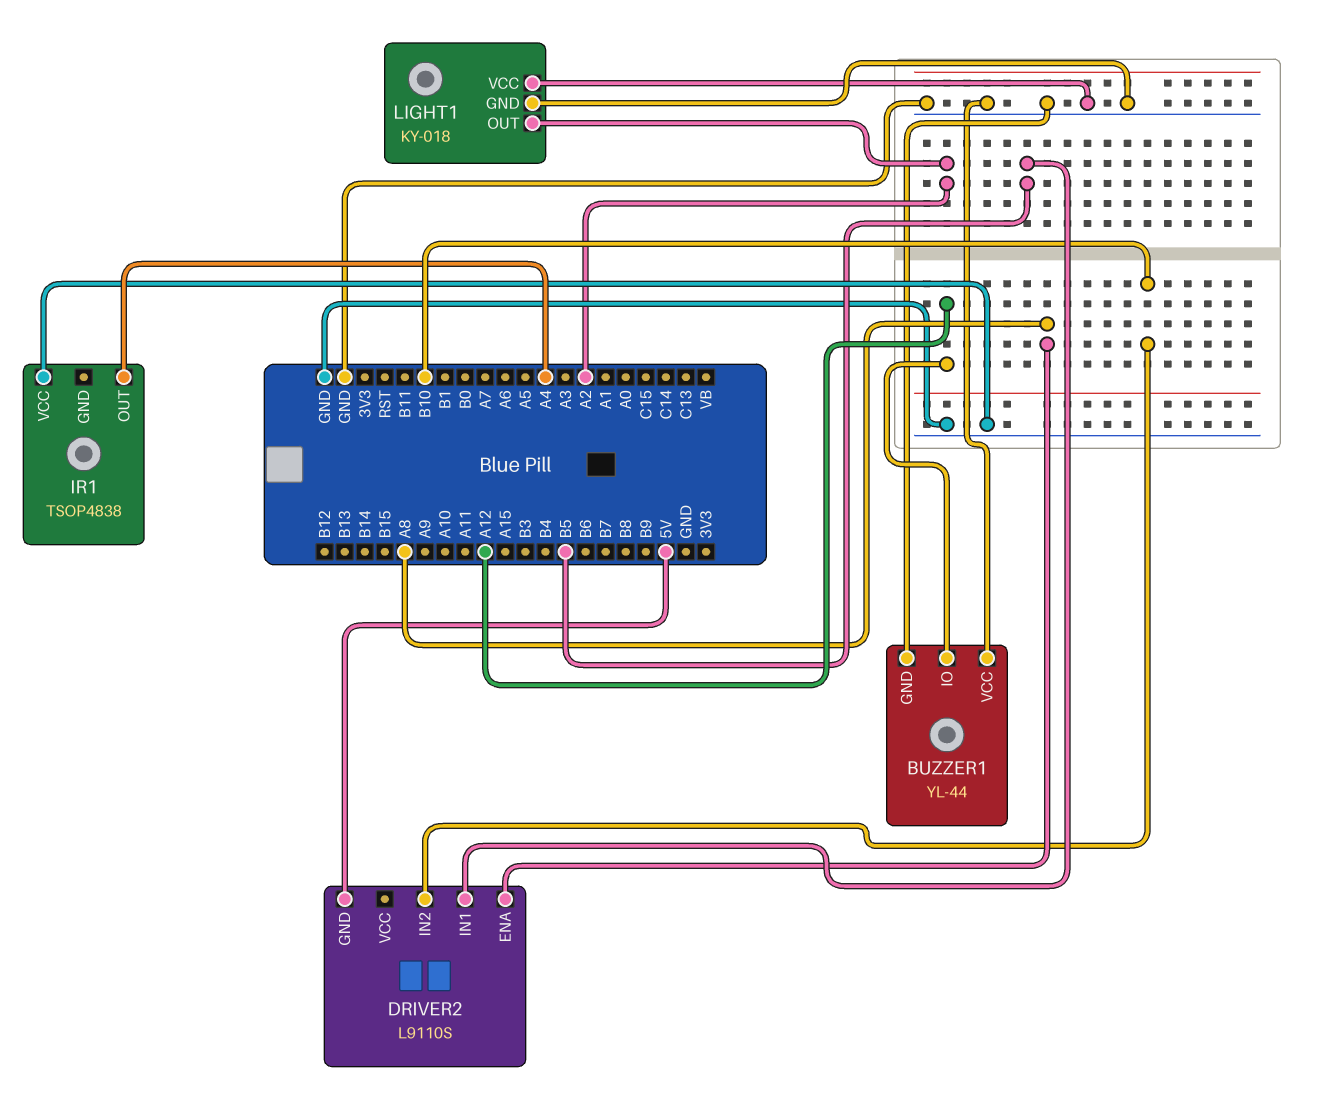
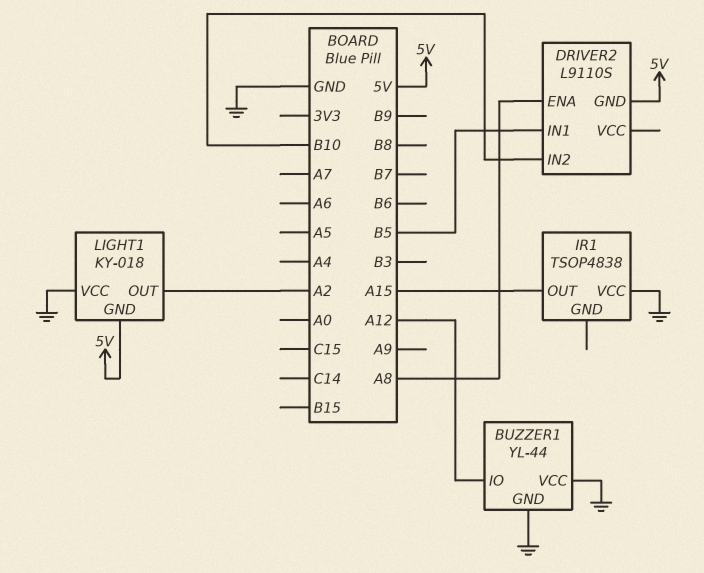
IR1 pin OUT: A4 -> A15
LIGHT1 pin GND: GND -> 5V

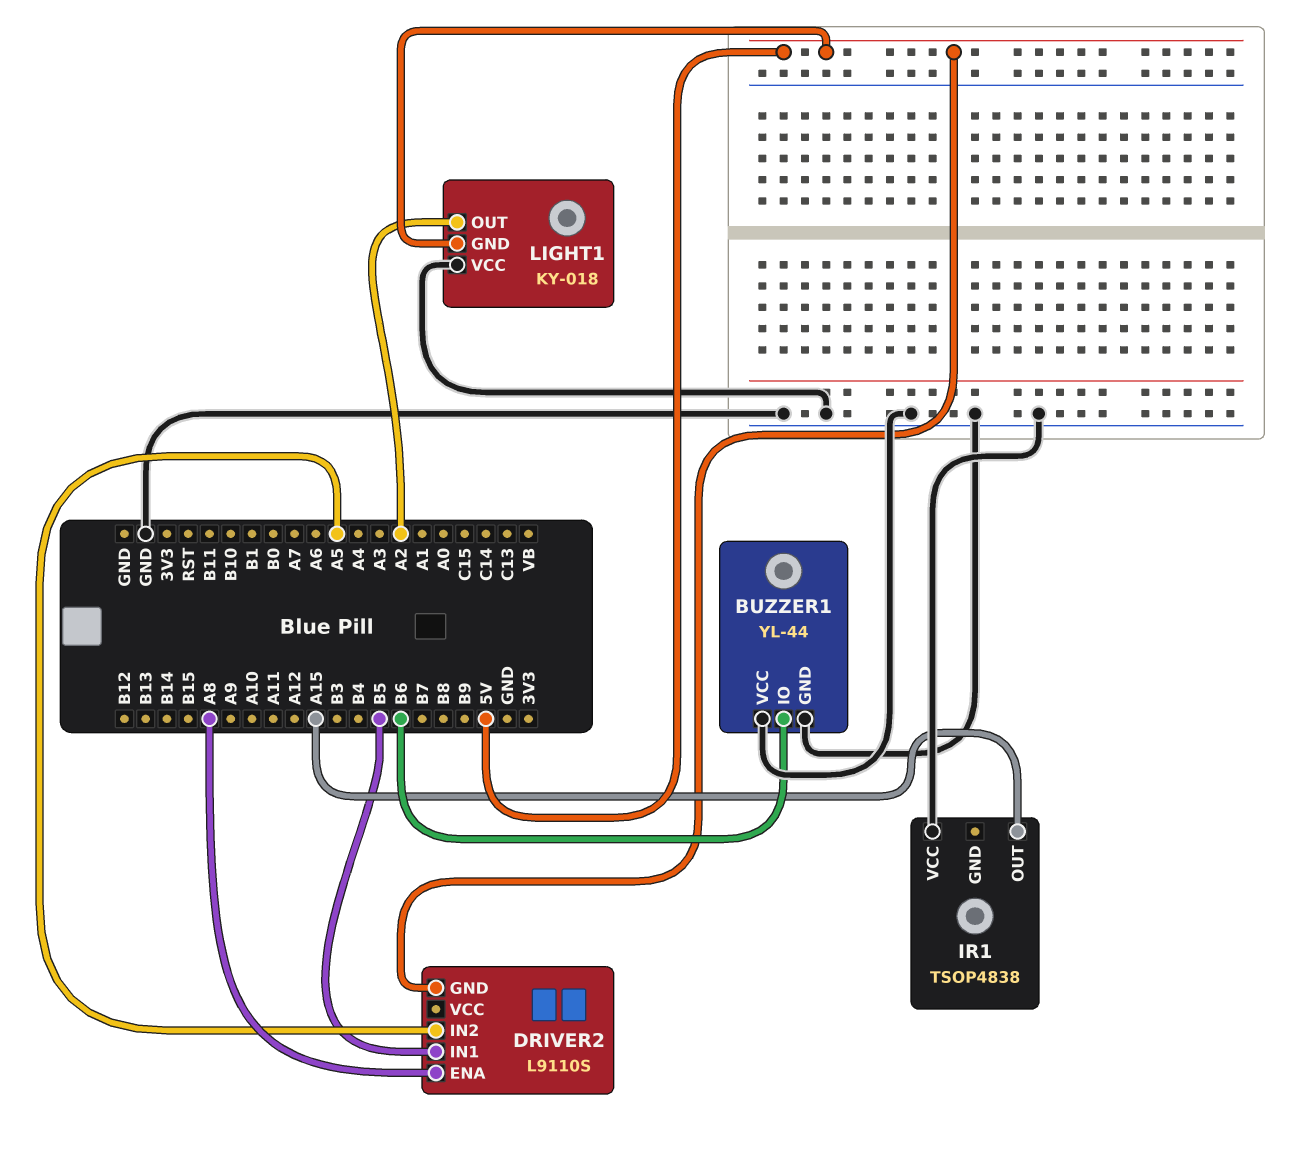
BUZZER1 pin IO: A12 -> B6
DRIVER2 pin IN2: B10 -> A5

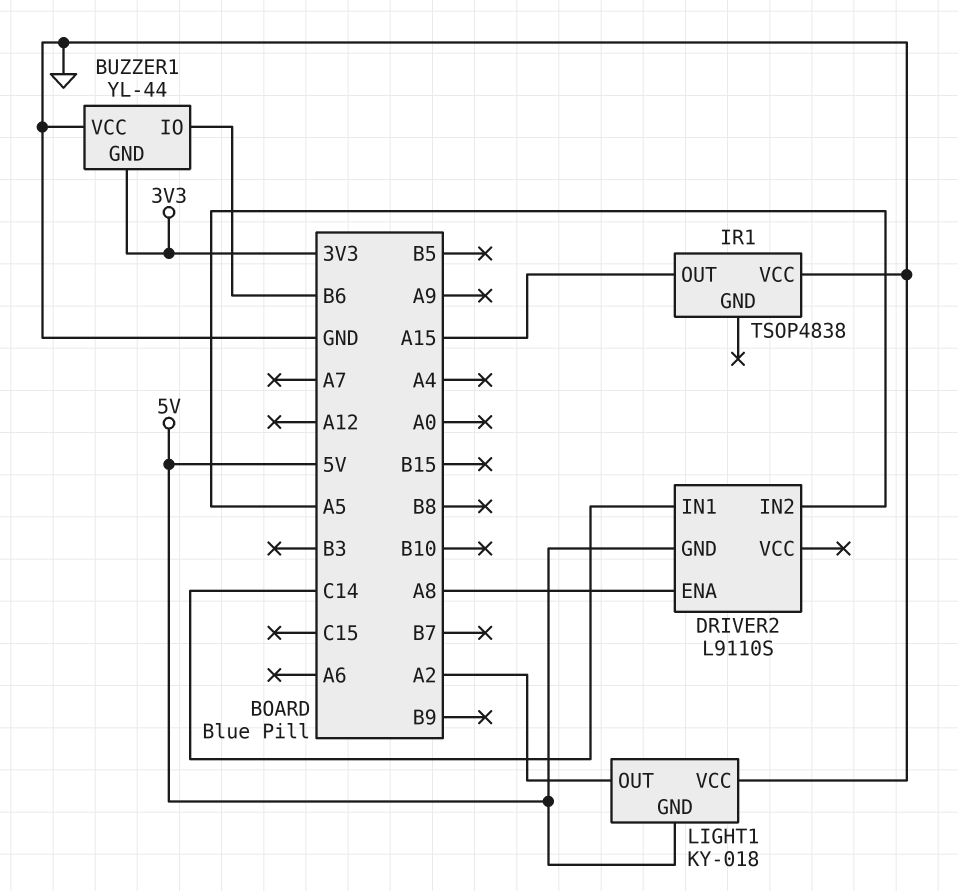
BUZZER1 pin GND: GND -> 3V3
DRIVER2 pin IN1: B5 -> C14

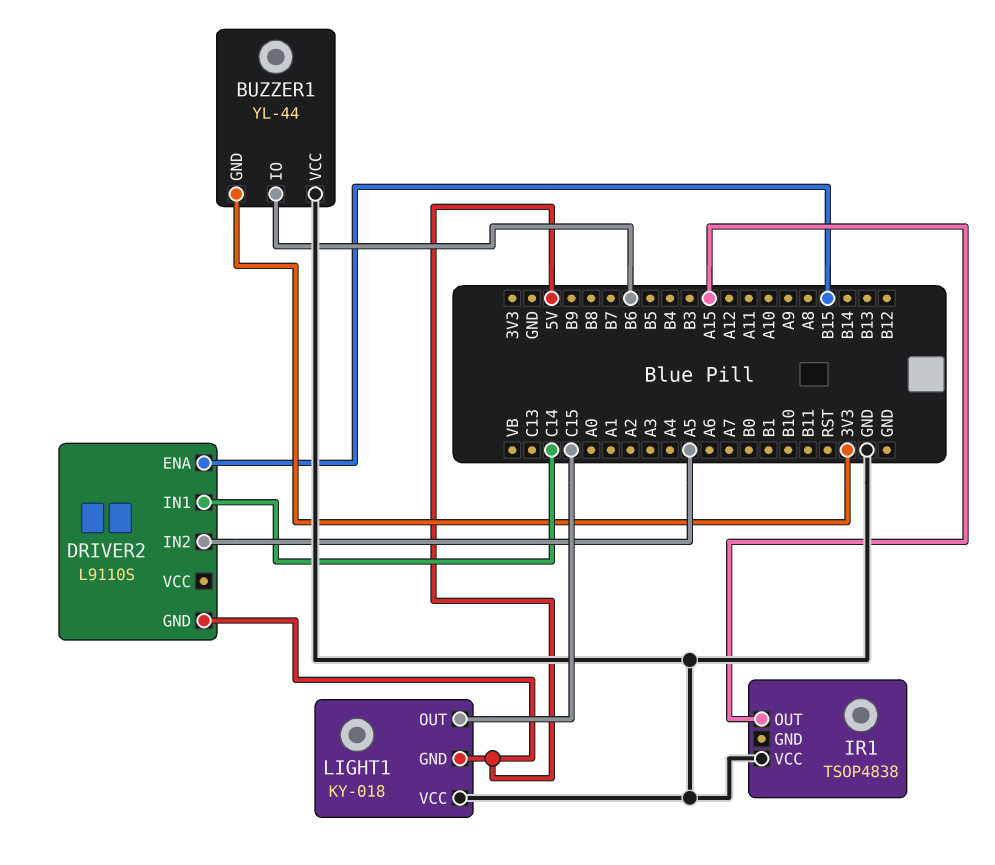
DRIVER2 pin ENA: A8 -> B15
LIGHT1 pin OUT: A2 -> C15

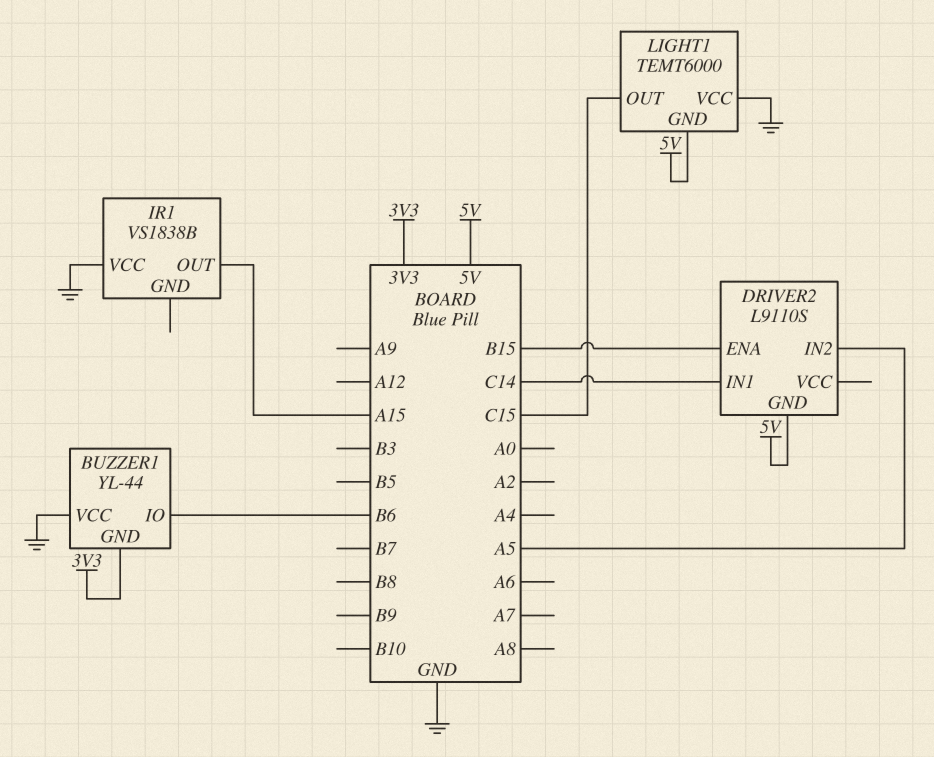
IR1: TSOP4838 -> VS1838B
LIGHT1: KY-018 -> TEMT6000

